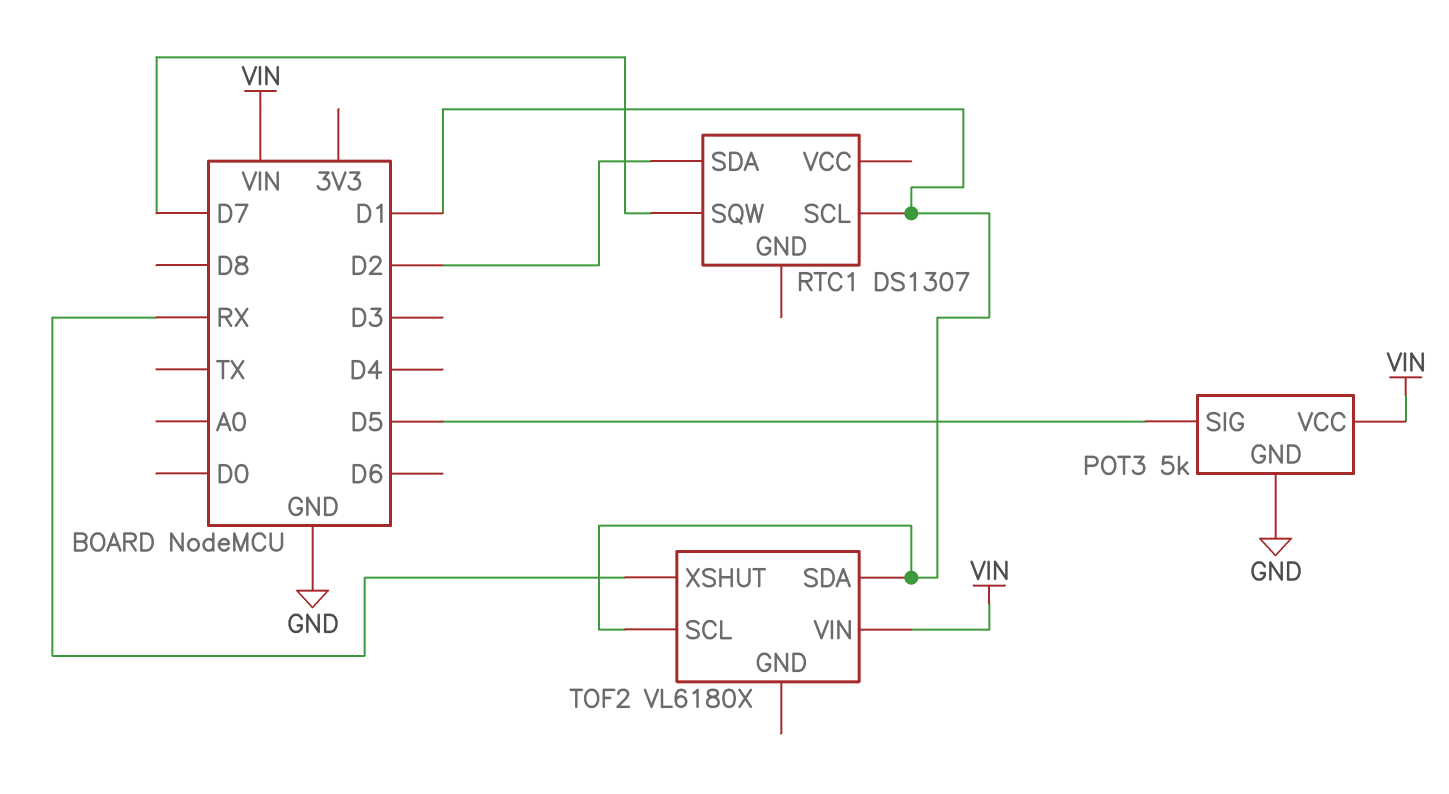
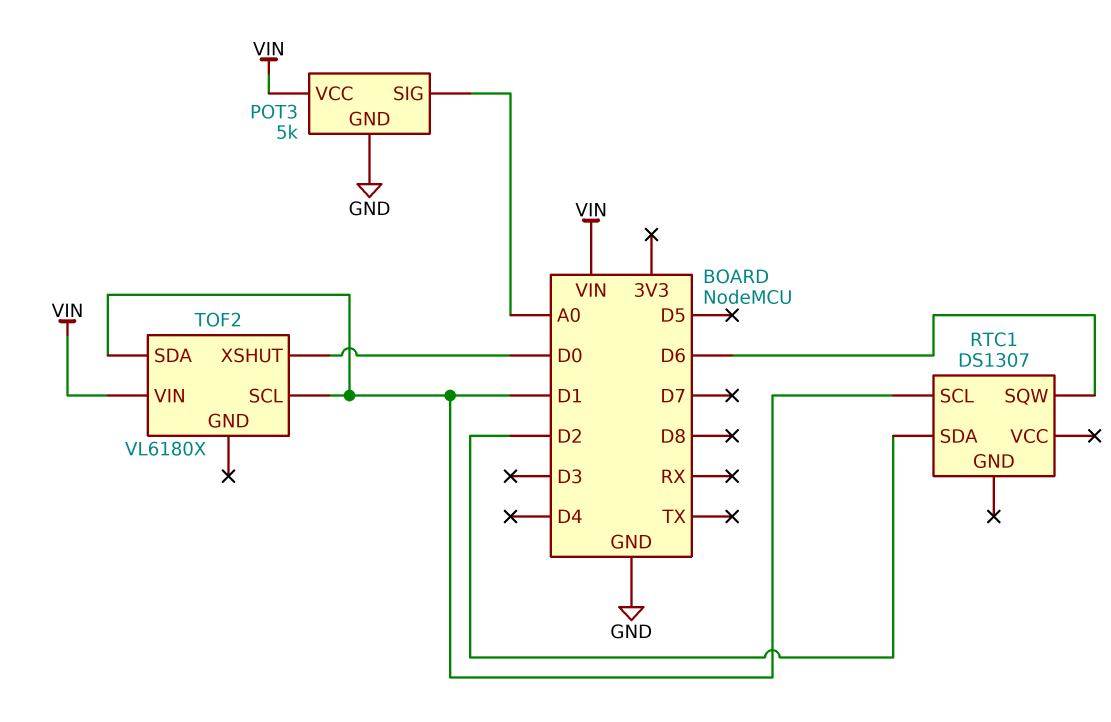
POT3 pin SIG: D5 -> A0
RTC1 pin SQW: D7 -> D6
TOF2 pin XSHUT: RX -> D0

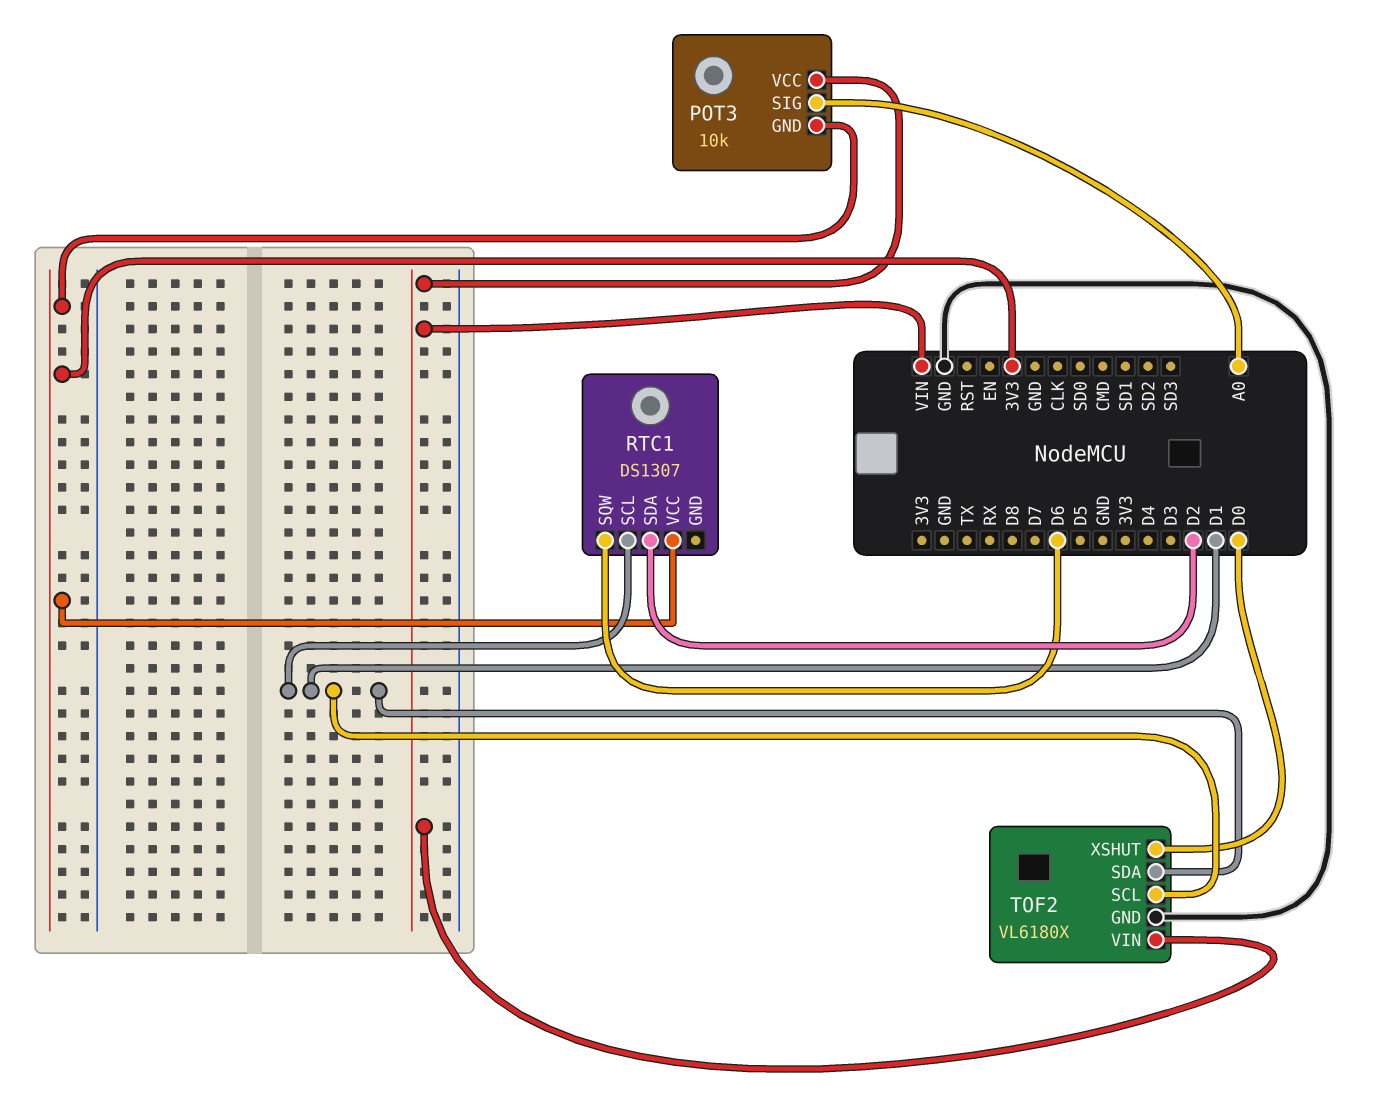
POT3: 5k -> 10k
POT3 pin GND: GND -> 3V3
RTC1 pin VCC: none -> 3V3
TOF2 pin GND: none -> GND

